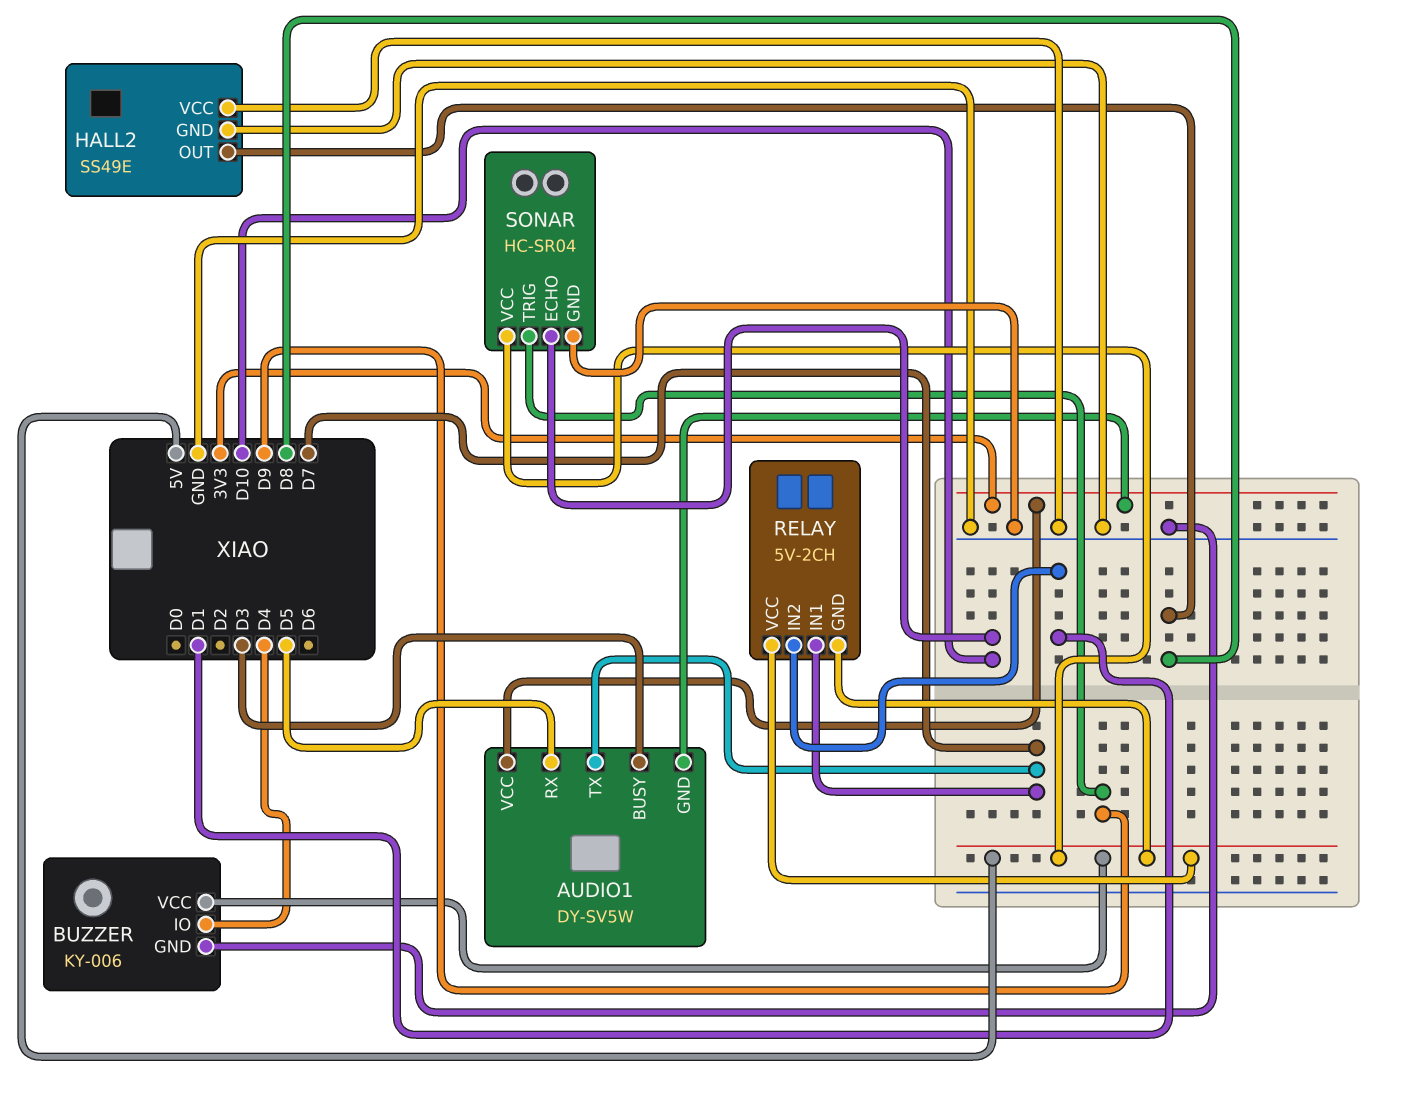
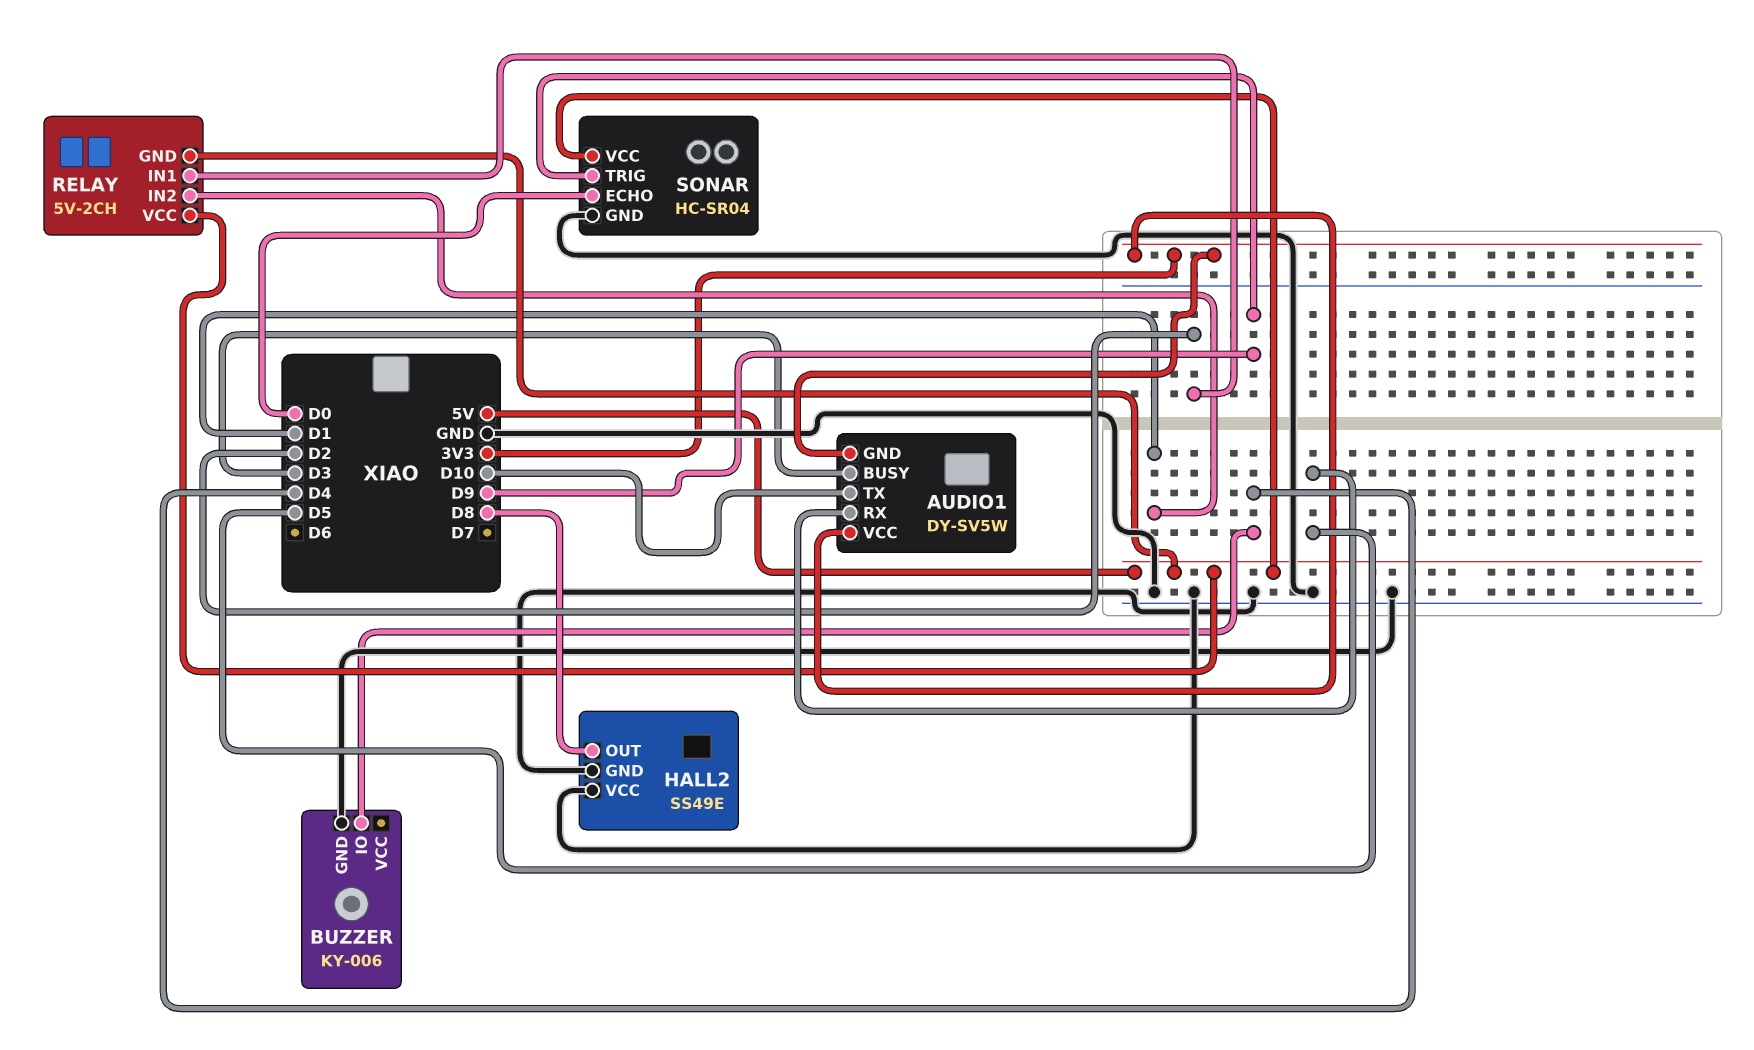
AUDIO1 pin TX: D7 -> D10
BUZZER pin VCC: 5V -> none
RELAY pin IN1: D7 -> D2
SONAR pin ECHO: D10 -> D0

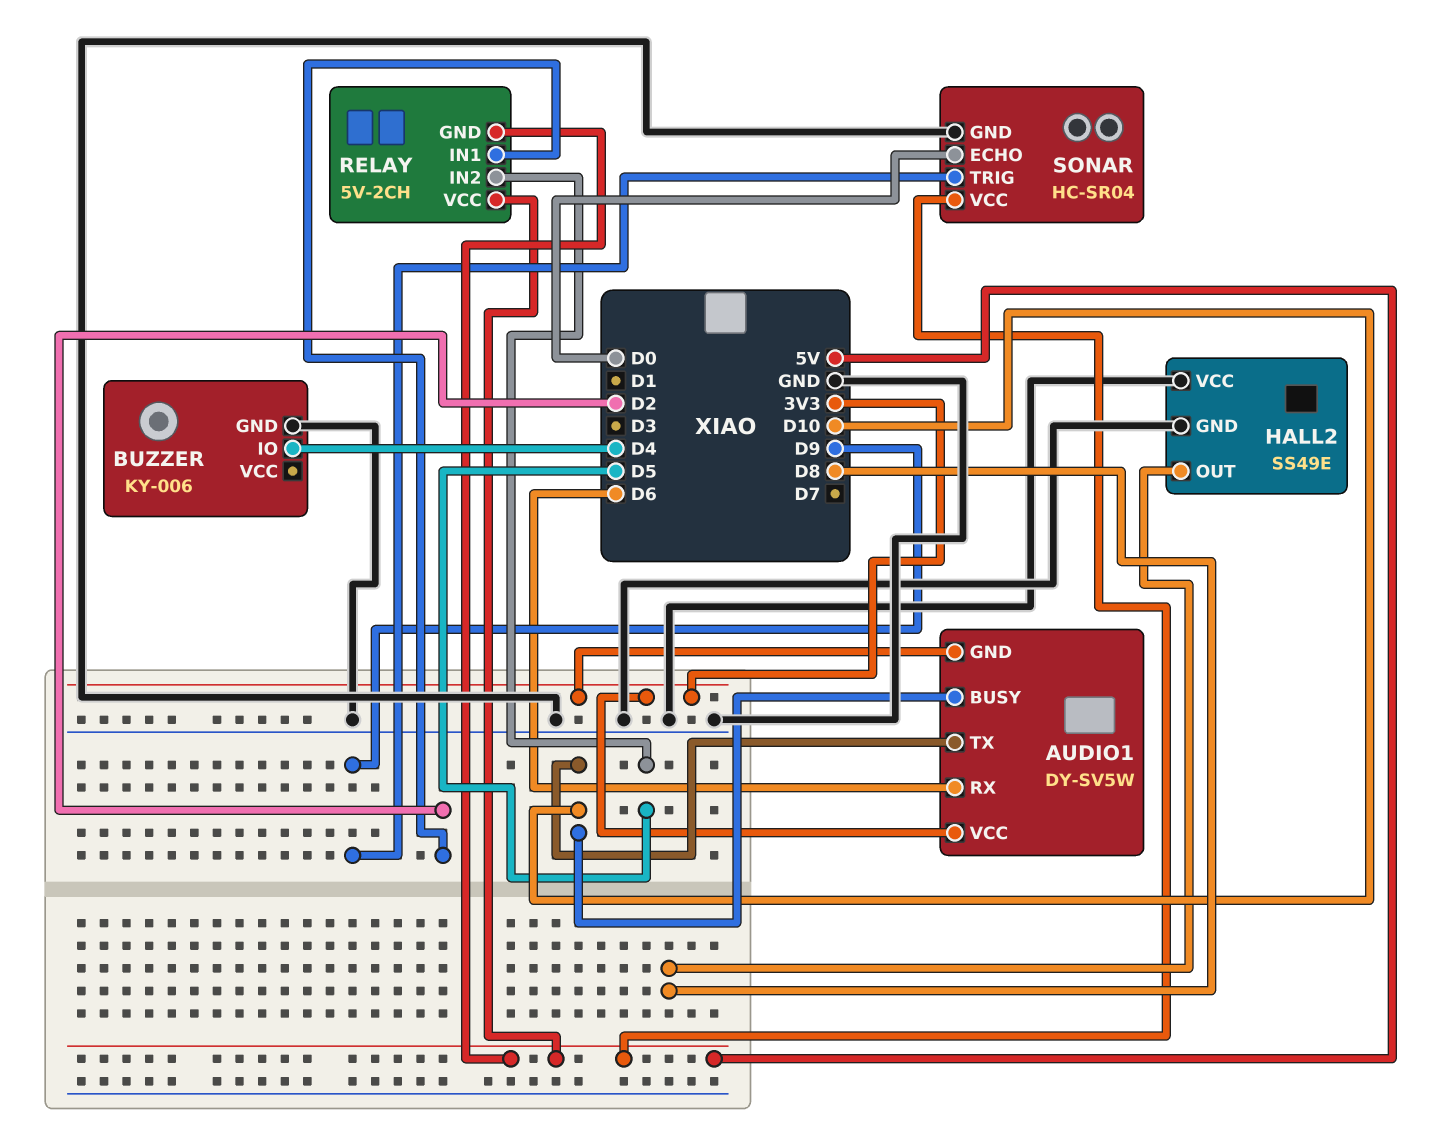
AUDIO1 pin BUSY: D3 -> D10
AUDIO1 pin RX: D5 -> D6
RELAY pin IN2: D1 -> D5

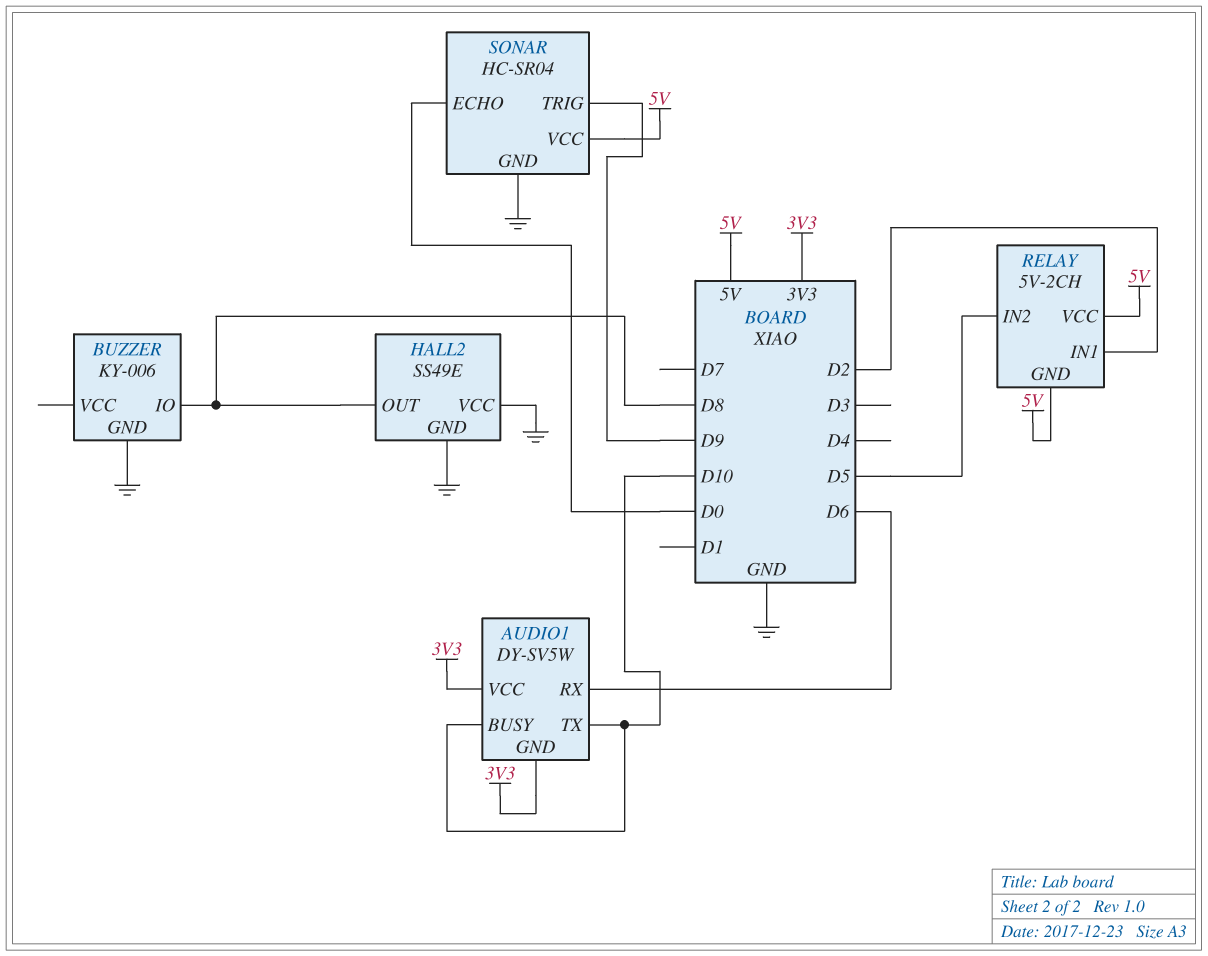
BUZZER pin IO: D4 -> D8

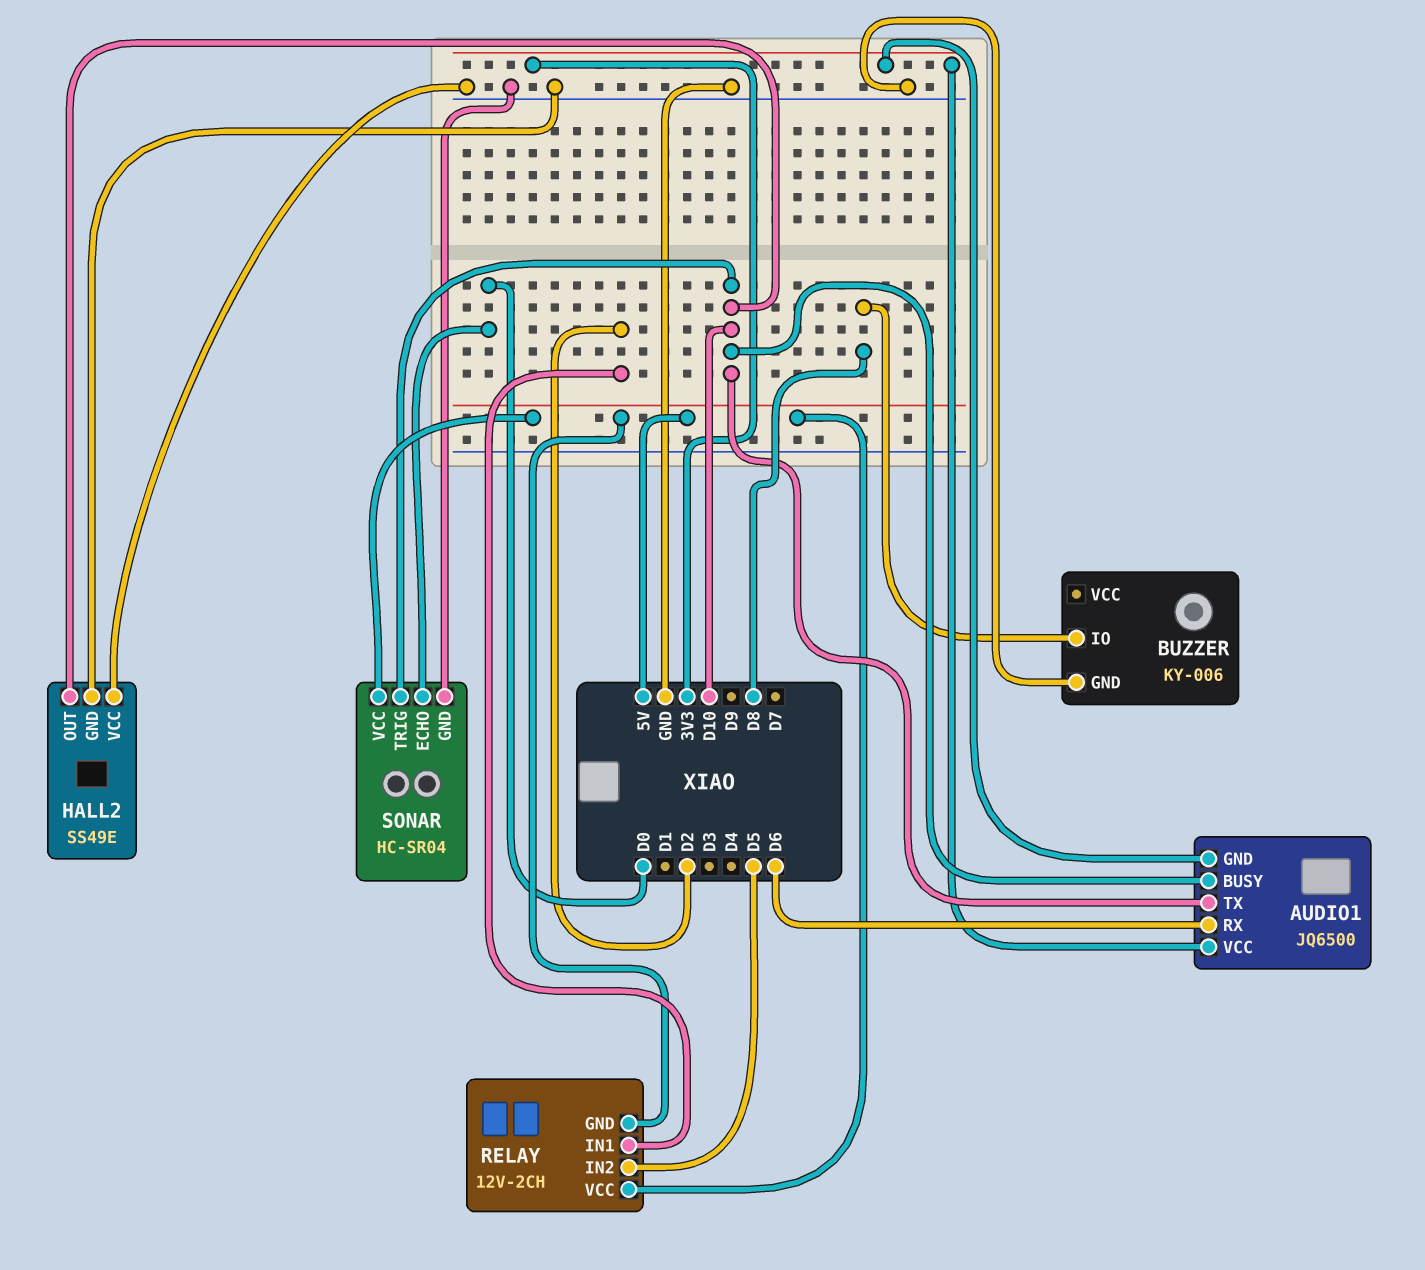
AUDIO1: DY-SV5W -> JQ6500
HALL2 pin OUT: D8 -> D10
RELAY: 5V-2CH -> 12V-2CH
SONAR pin TRIG: D9 -> D10

